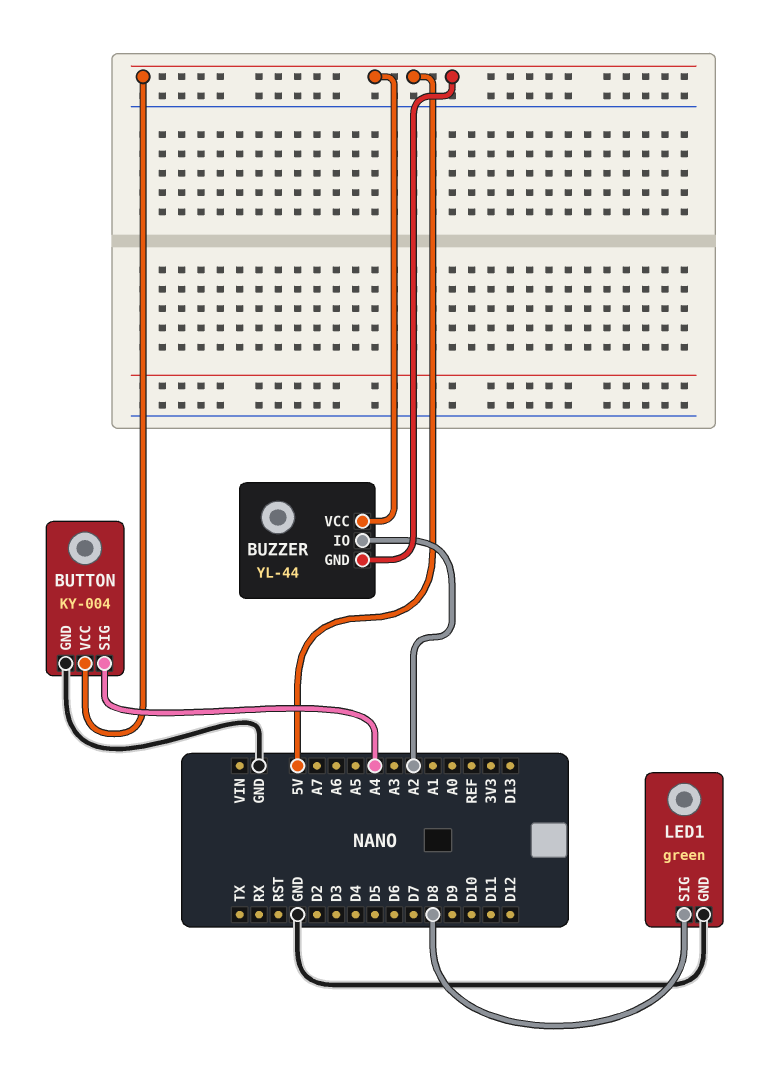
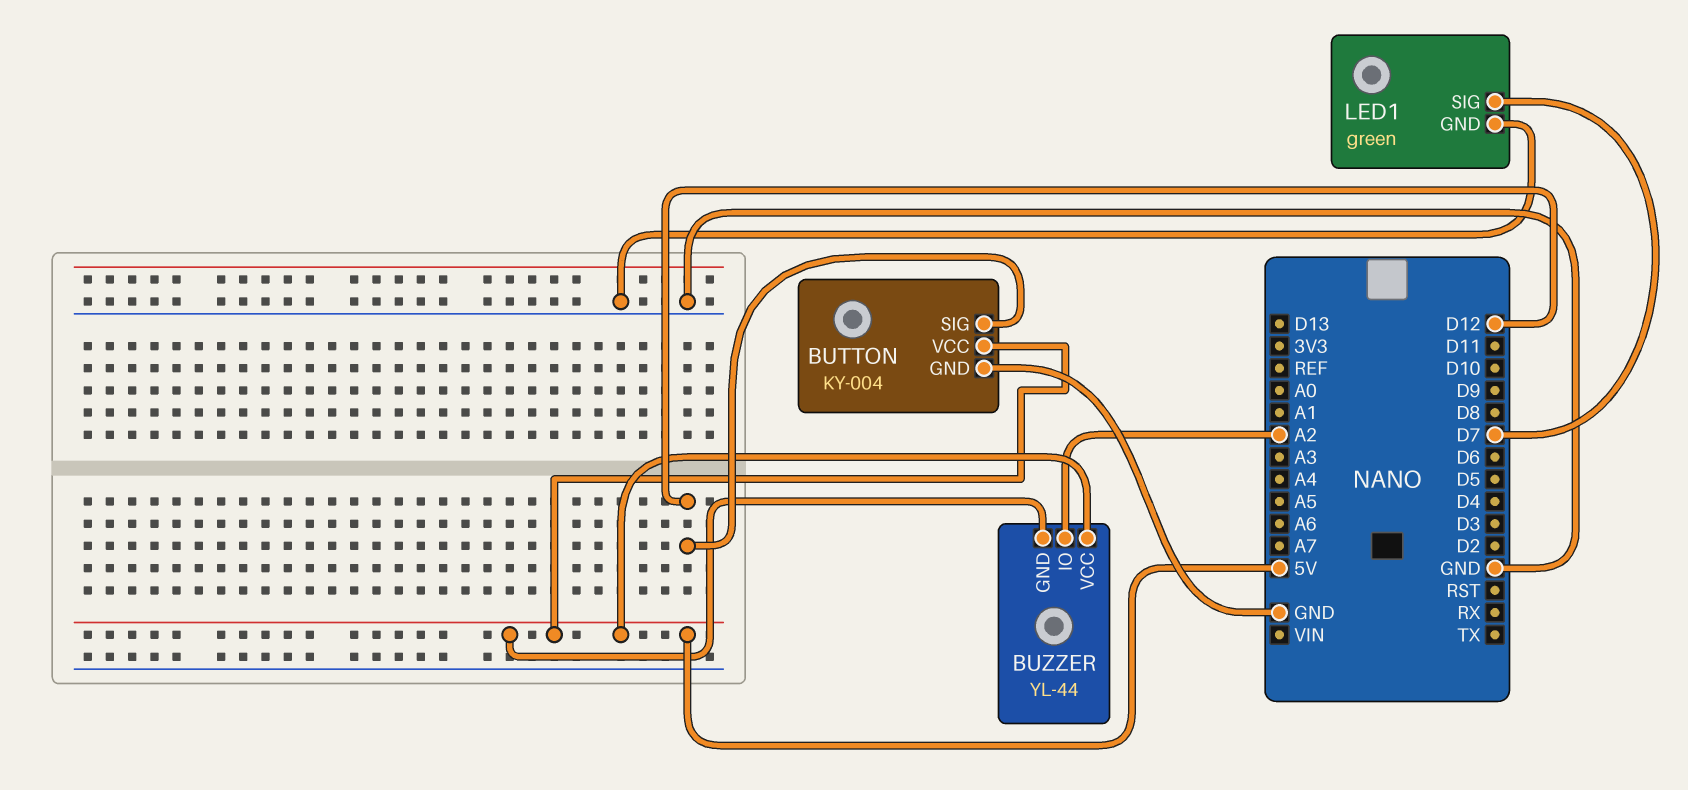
BUTTON pin SIG: A4 -> D12
LED1 pin SIG: D8 -> D7

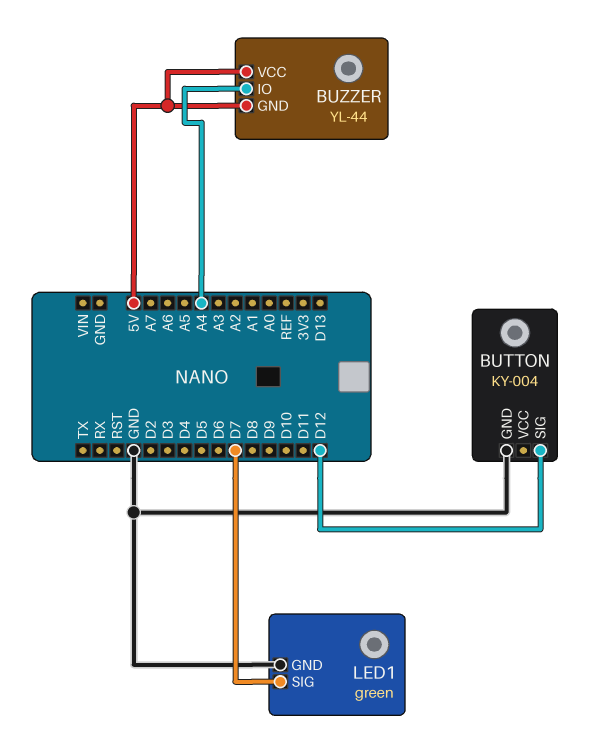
BUTTON pin VCC: 5V -> none
BUZZER pin IO: A2 -> A4

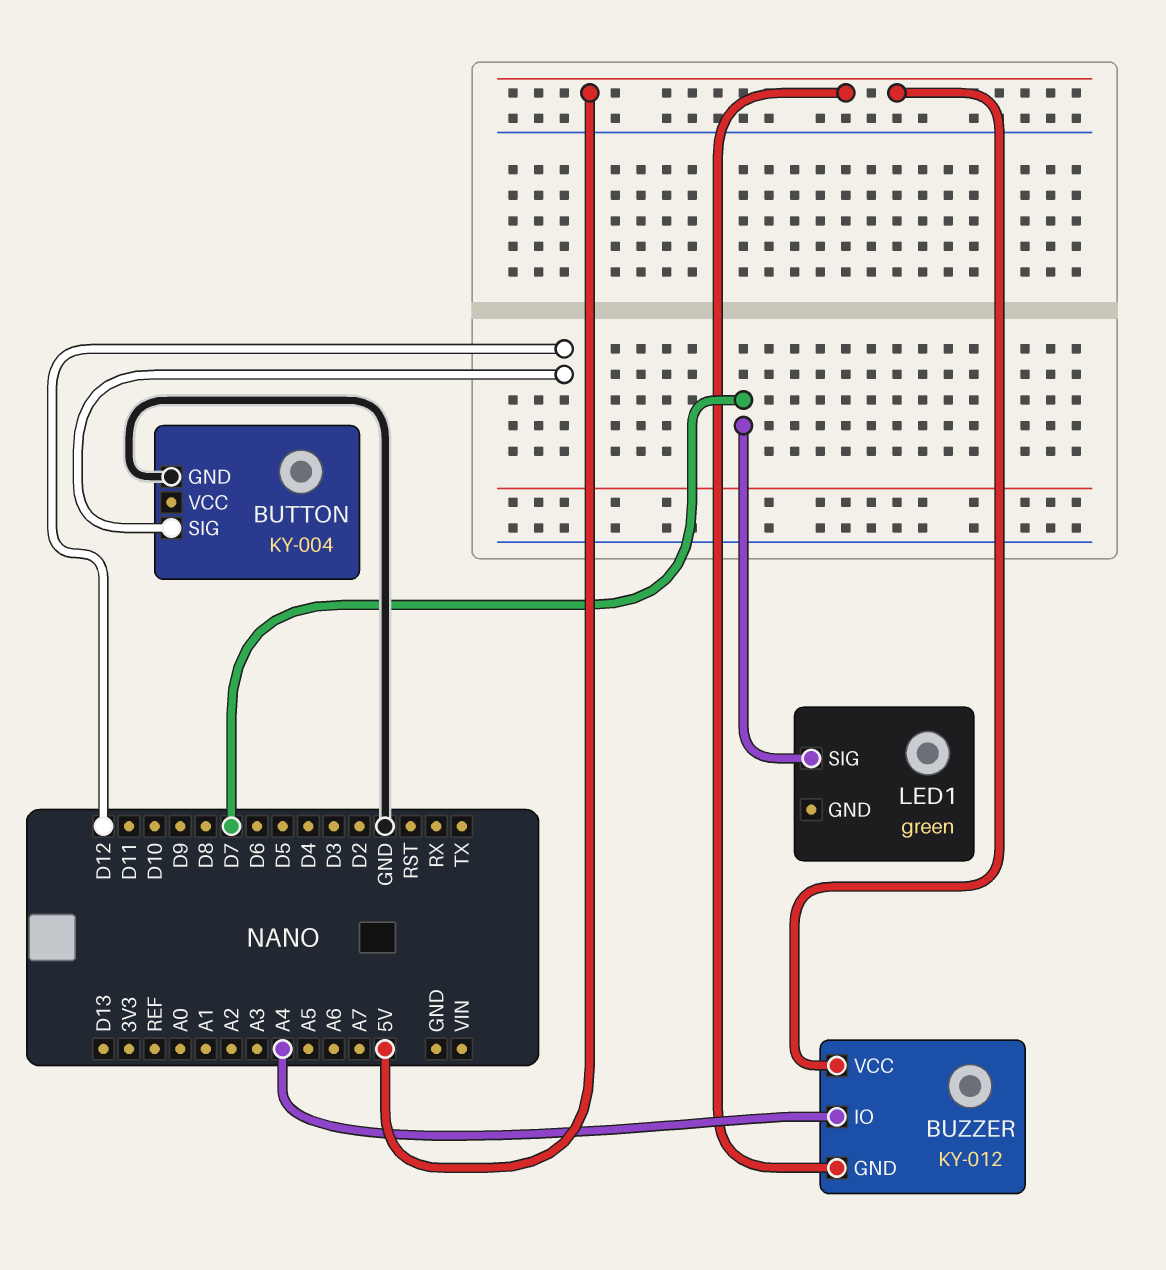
BUZZER: YL-44 -> KY-012
LED1 pin GND: GND -> none

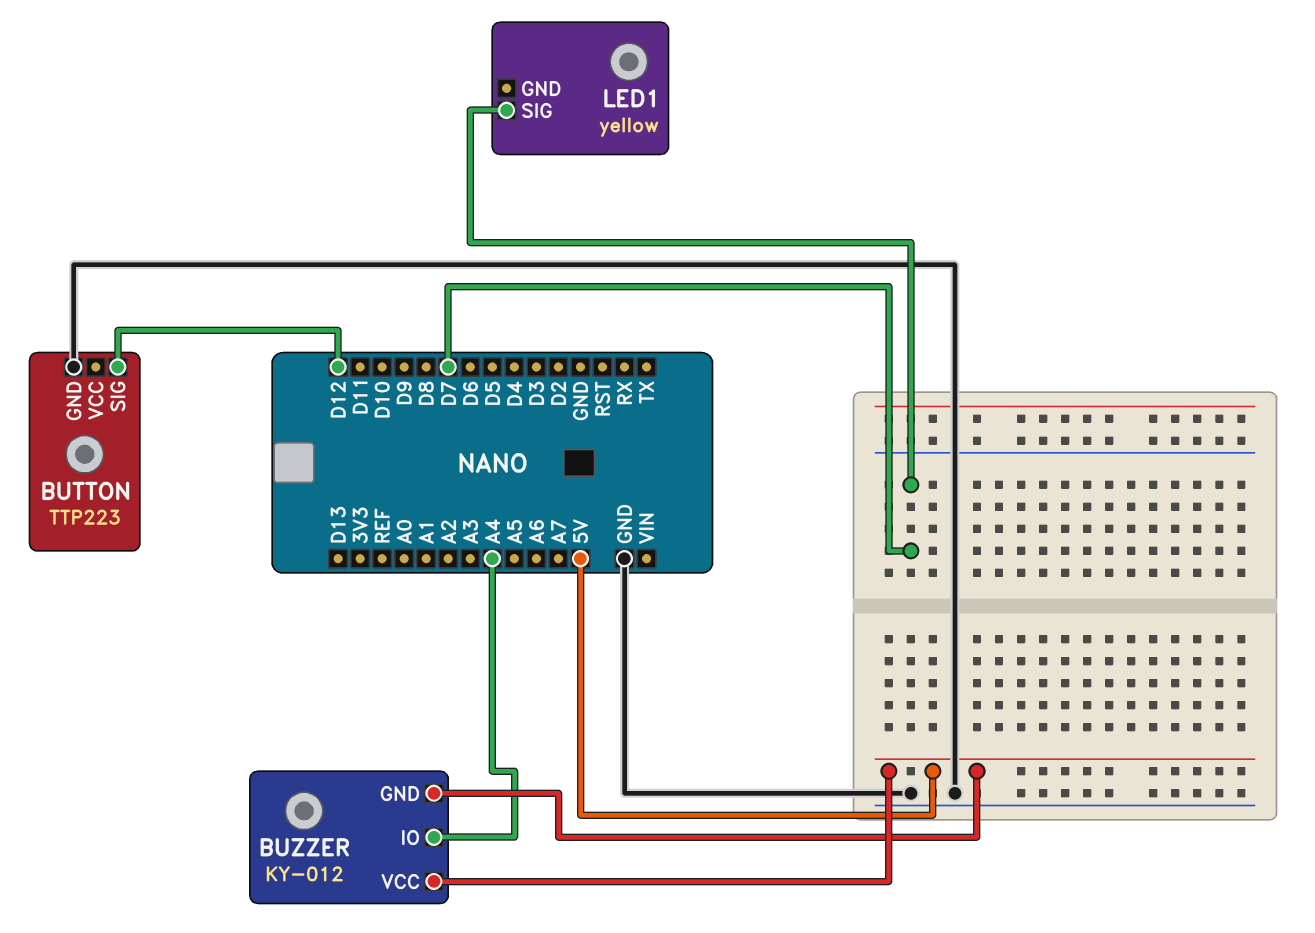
BUTTON: KY-004 -> TTP223
LED1: green -> yellow

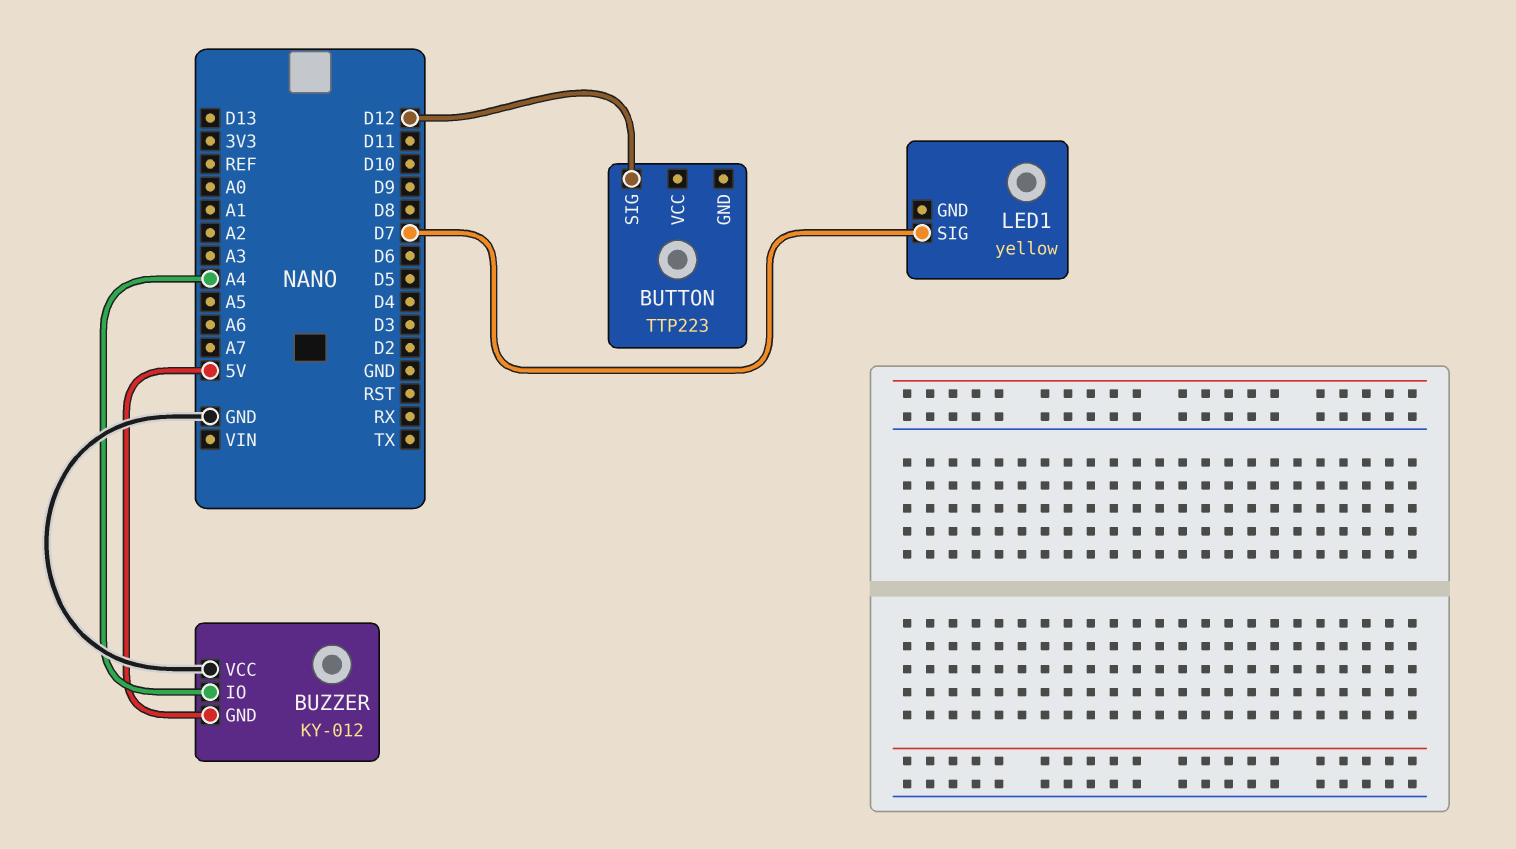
BUTTON pin GND: GND -> none
BUZZER pin VCC: 5V -> GND

